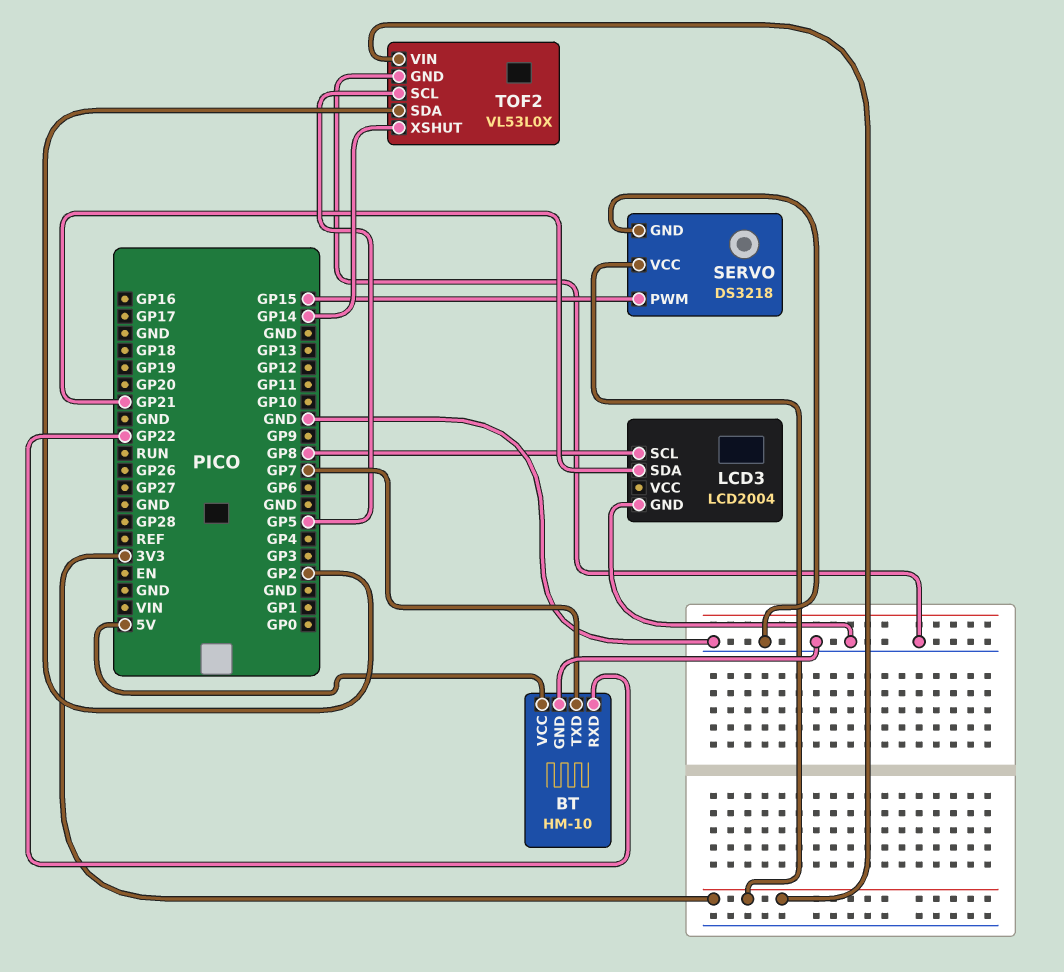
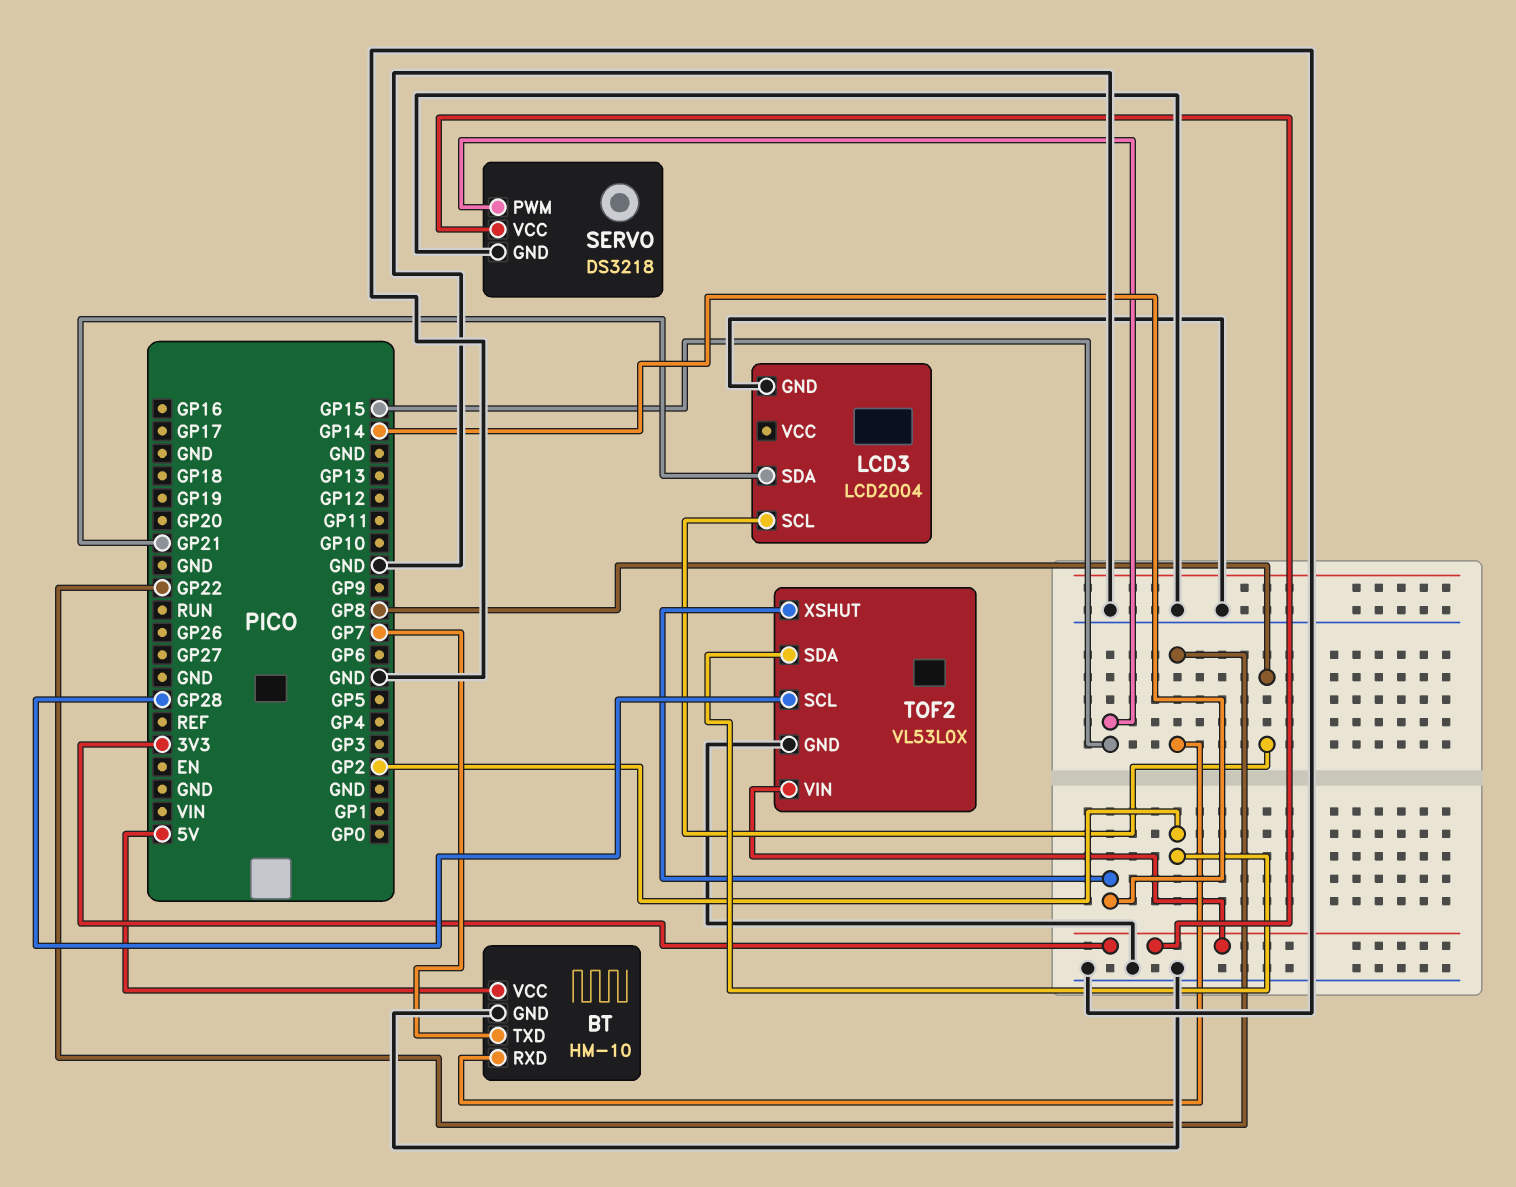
TOF2 pin SCL: GP5 -> GP28

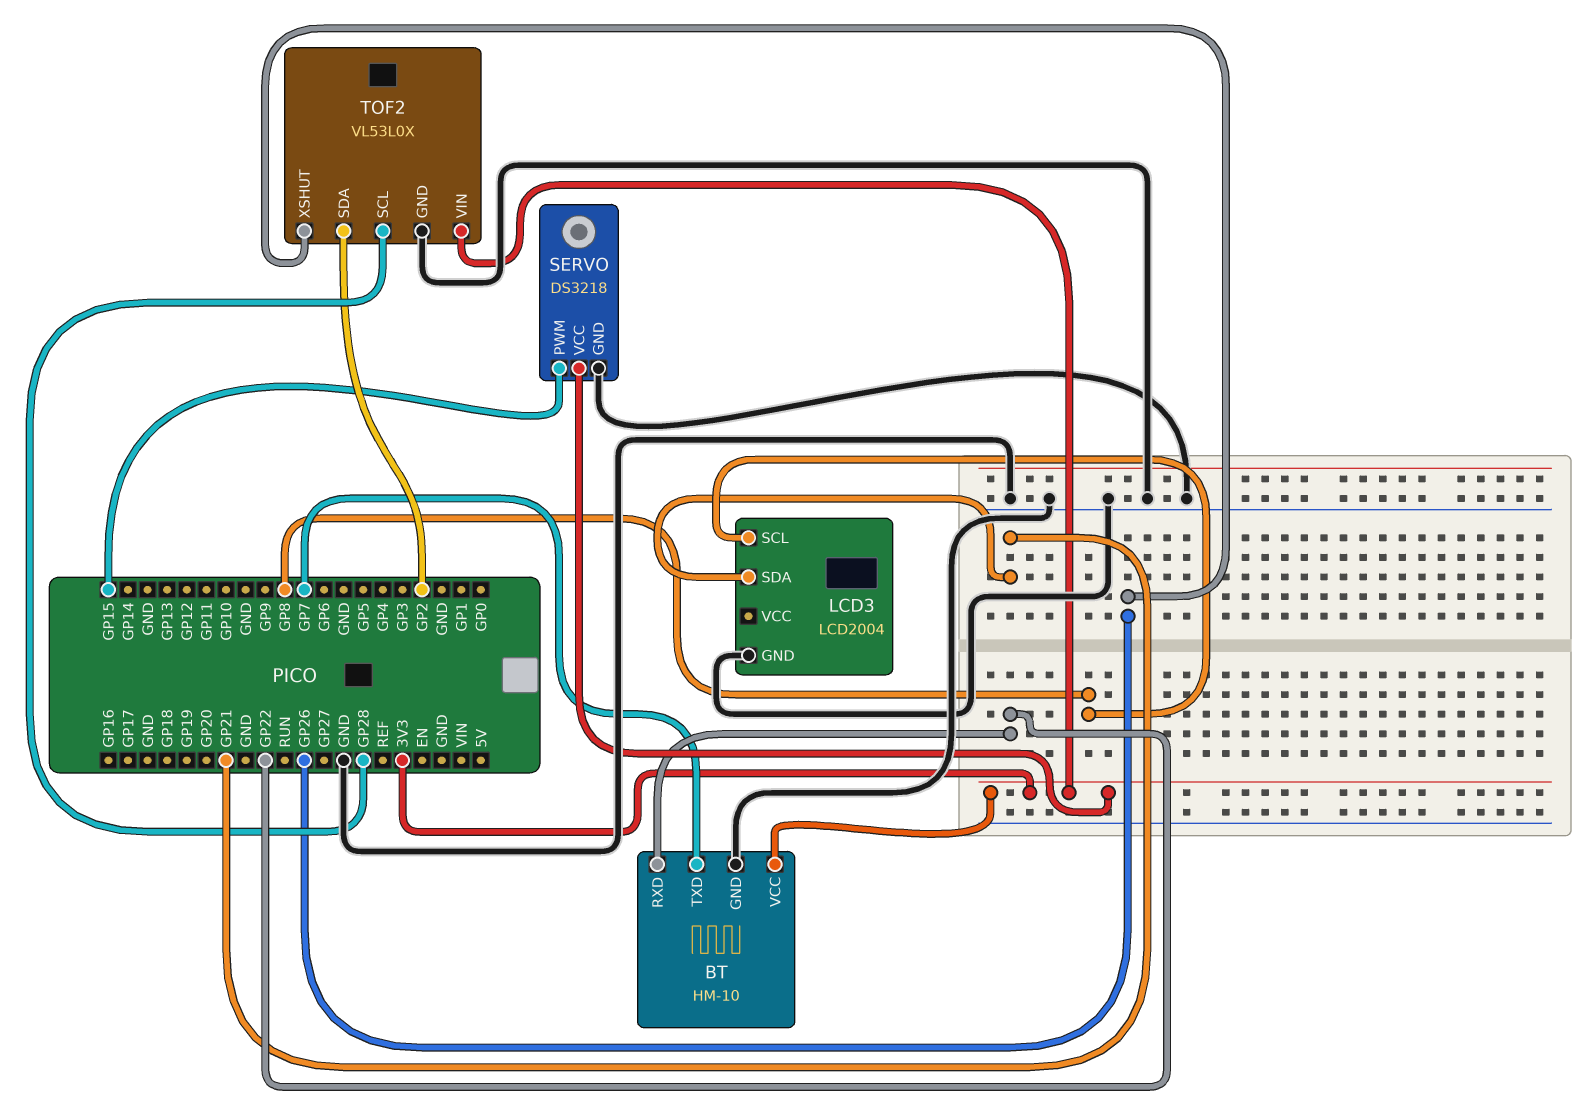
BT pin VCC: 5V -> 3V3
TOF2 pin XSHUT: GP14 -> GP26

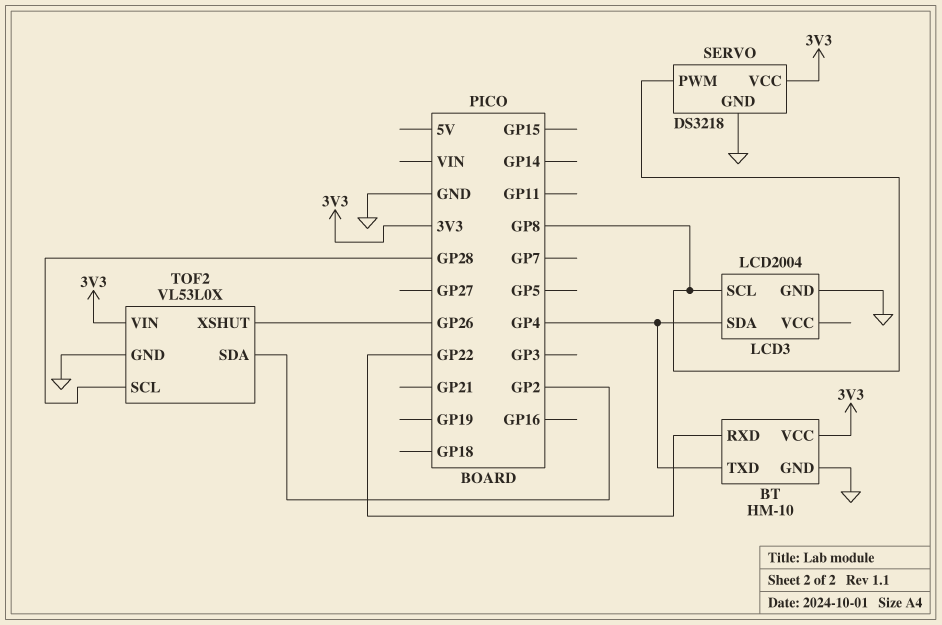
BT pin TXD: GP7 -> GP4
LCD3 pin SDA: GP21 -> GP4
SERVO pin PWM: GP15 -> GP8

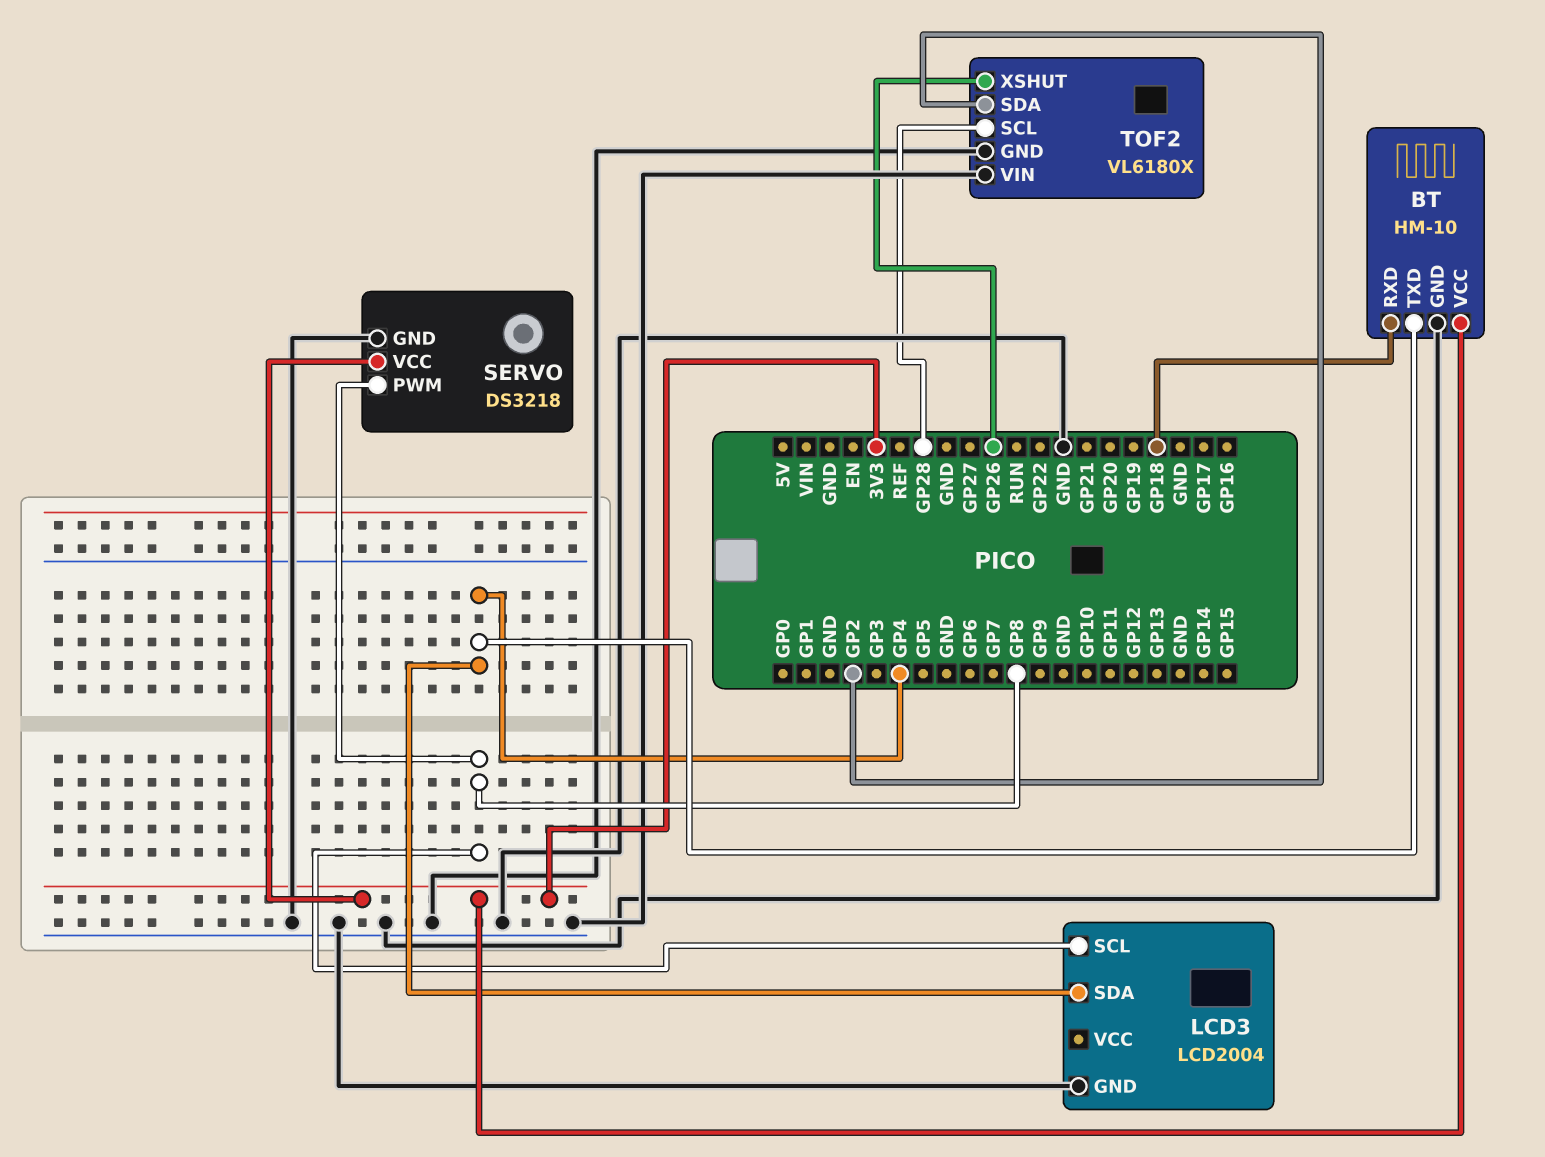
BT pin RXD: GP22 -> GP18
TOF2: VL53L0X -> VL6180X
TOF2 pin VIN: 3V3 -> GND

